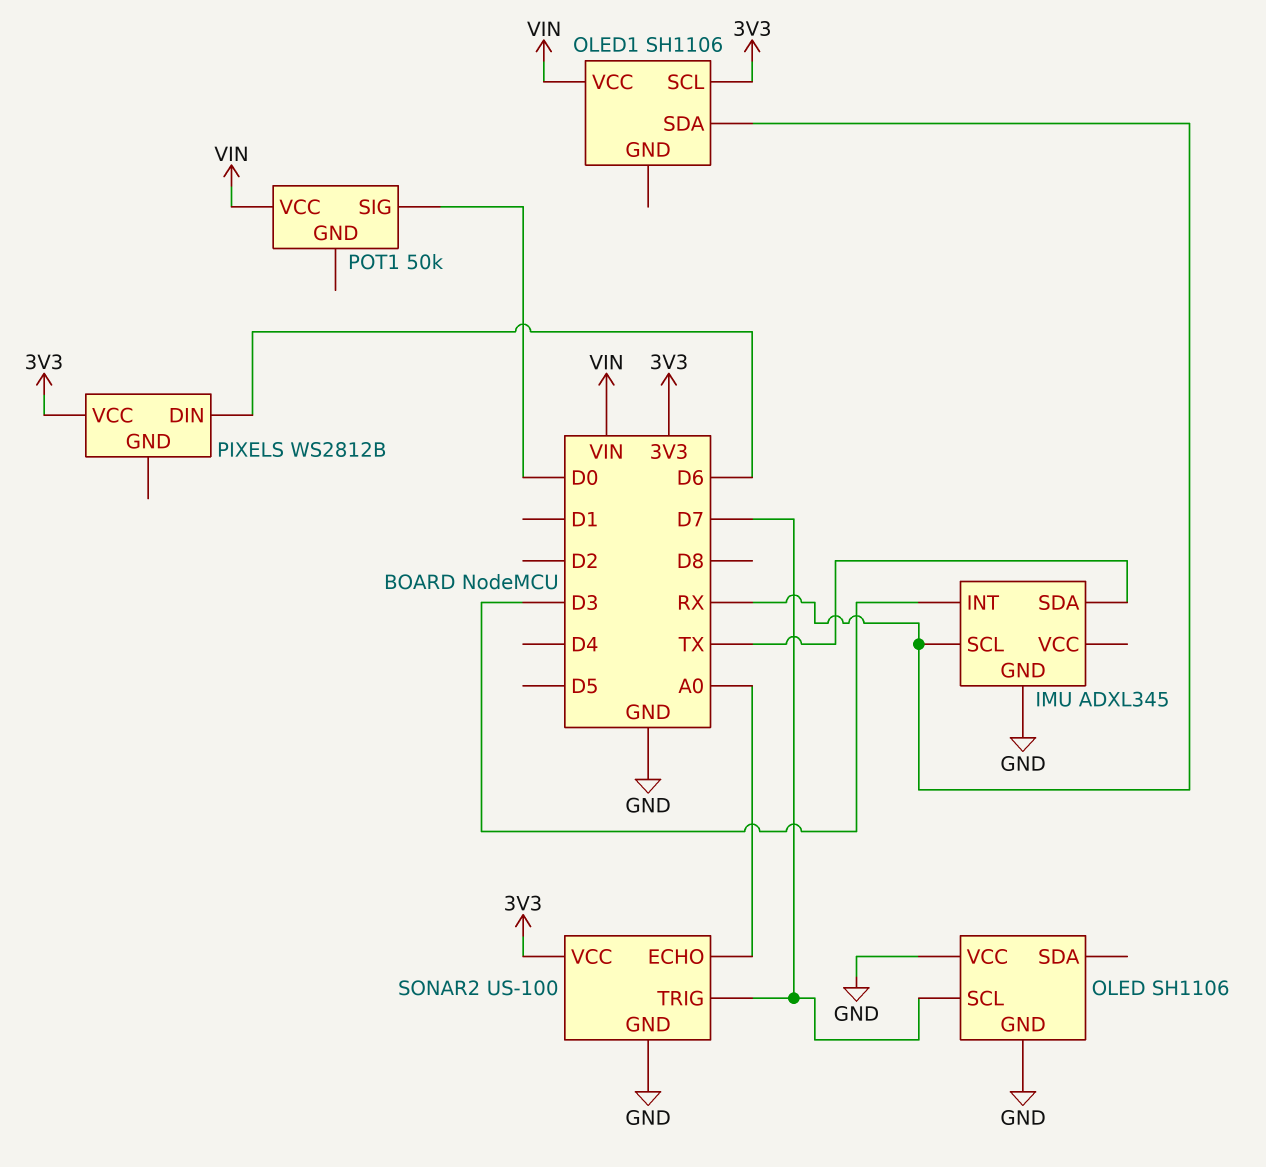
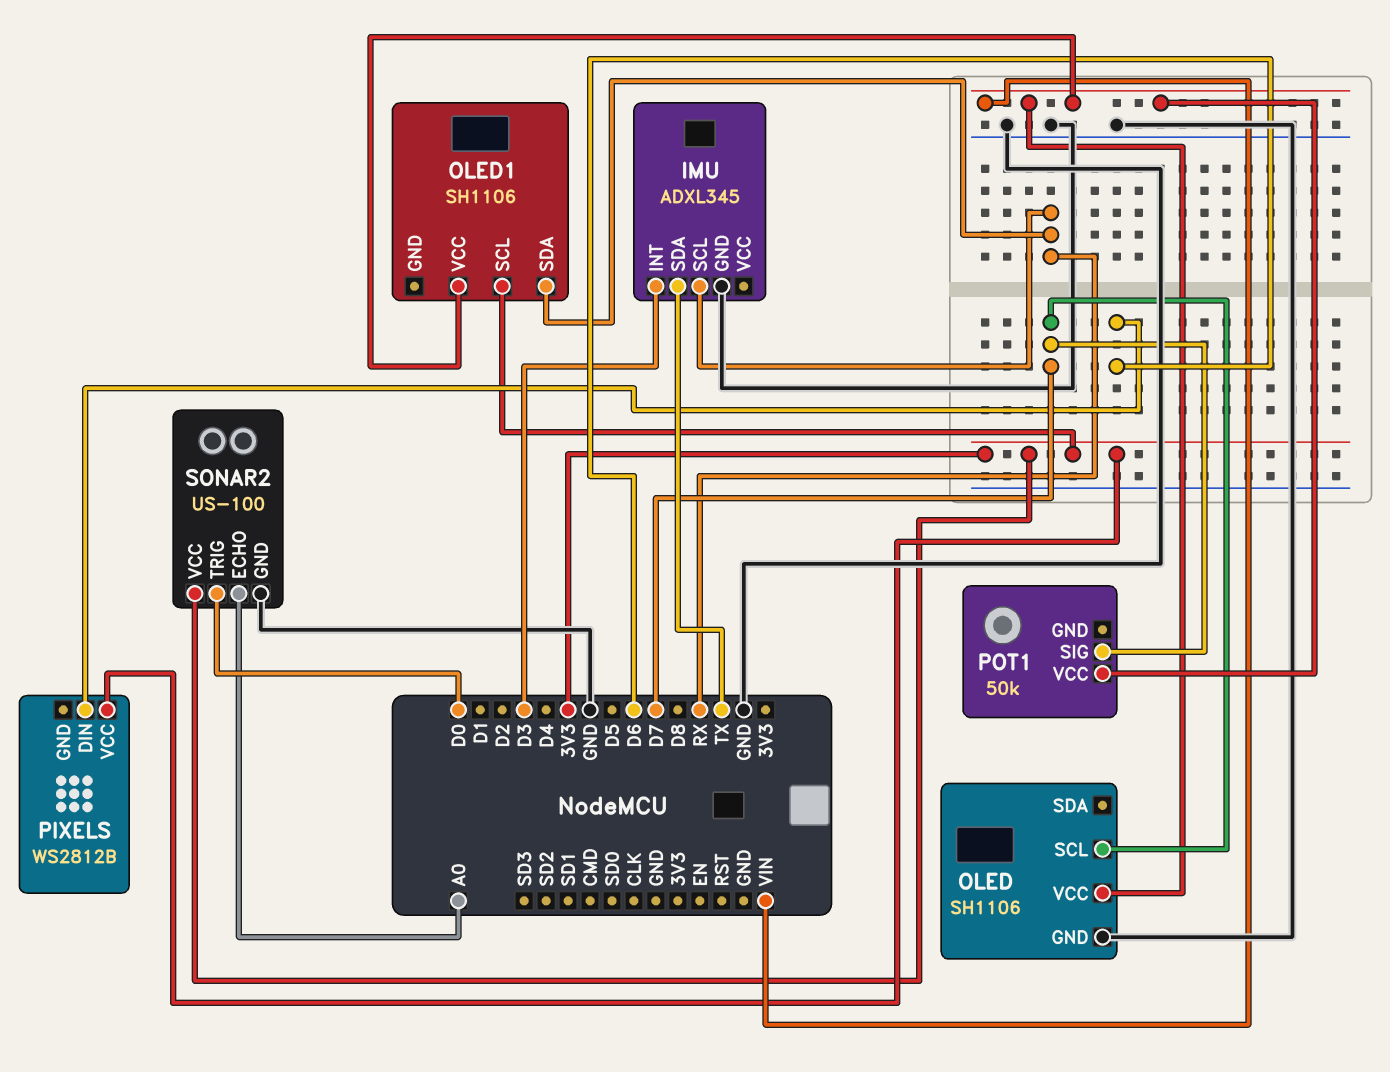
OLED pin VCC: GND -> VIN
POT1 pin SIG: D0 -> D7
SONAR2 pin TRIG: D7 -> D0

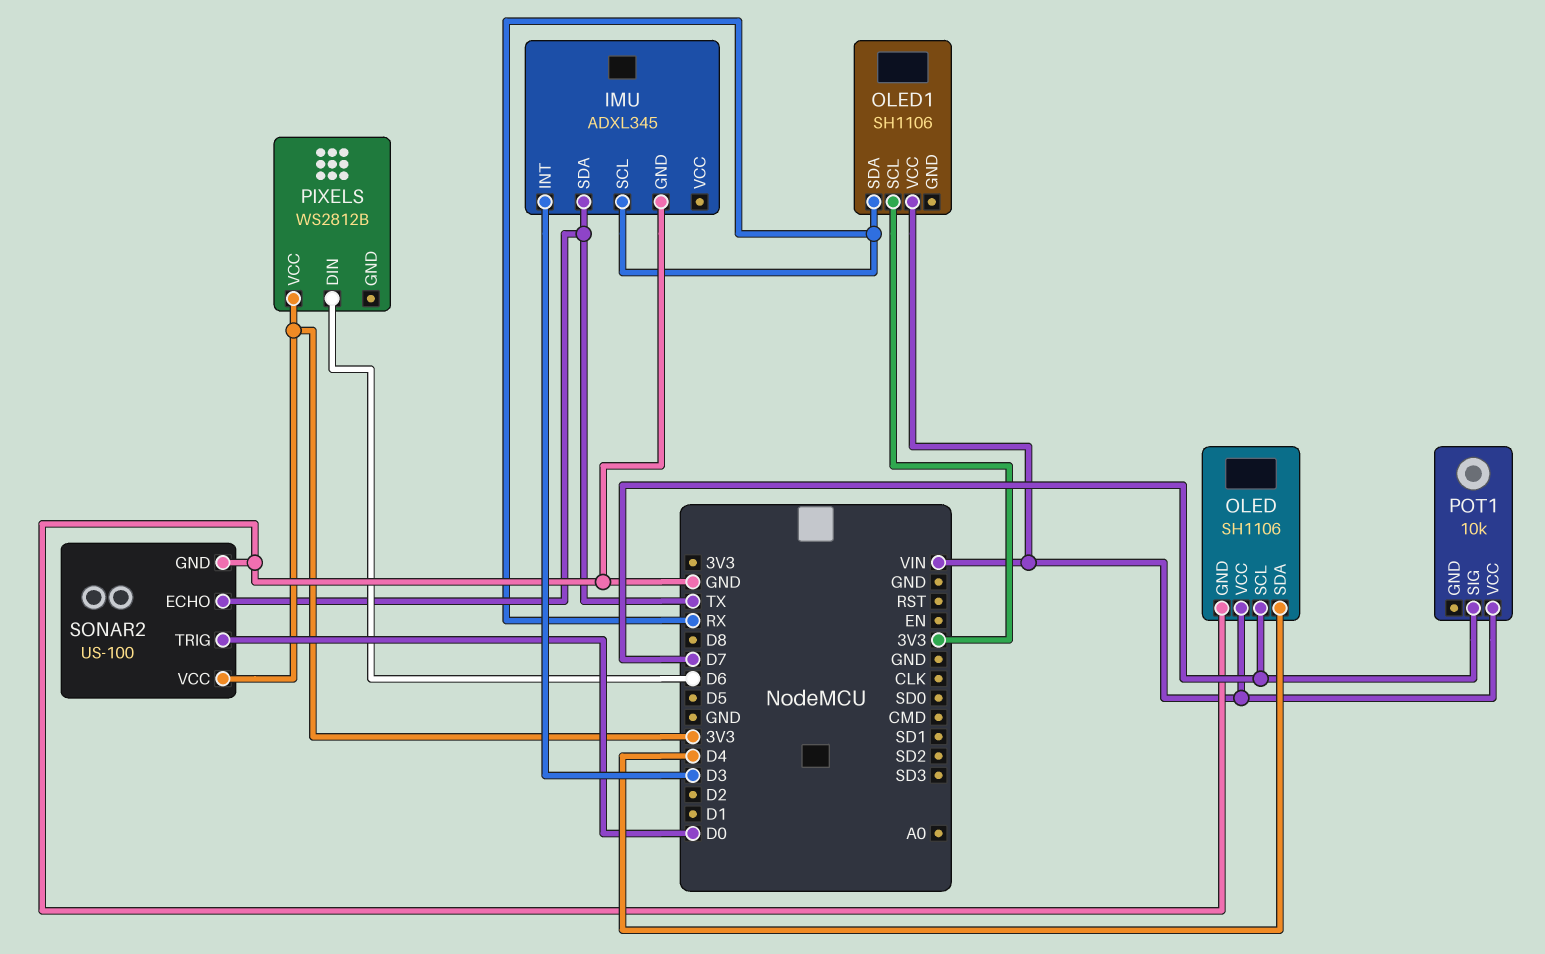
OLED pin SDA: none -> D4
POT1: 50k -> 10k
SONAR2 pin ECHO: A0 -> TX

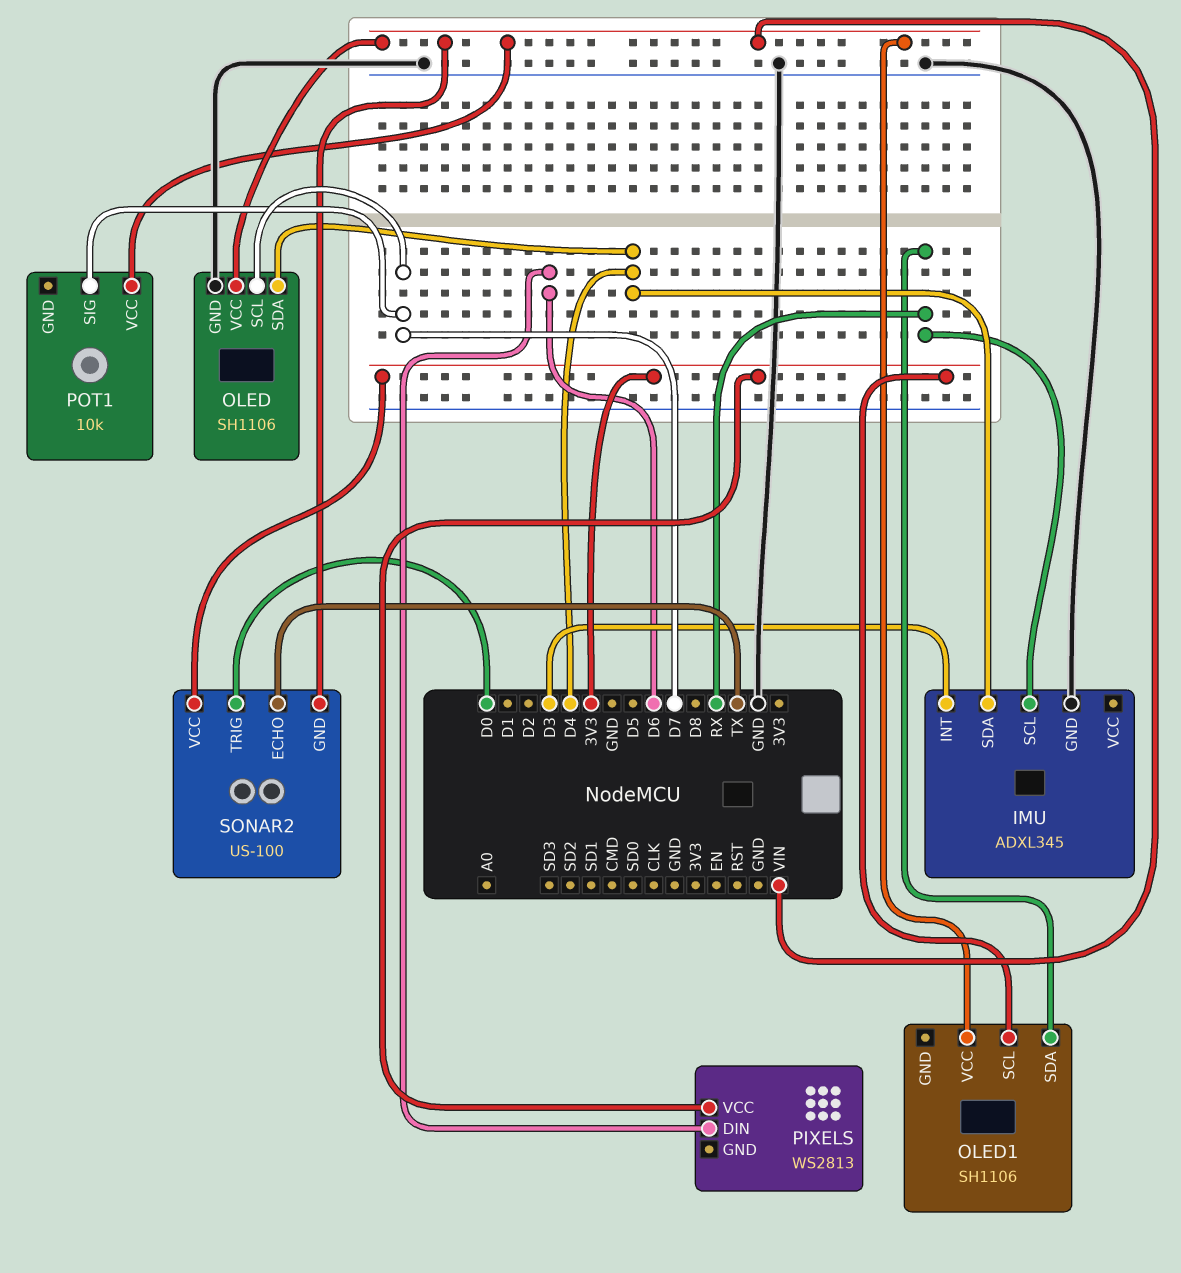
IMU pin SDA: TX -> D4
PIXELS: WS2812B -> WS2813
SONAR2 pin GND: GND -> VIN

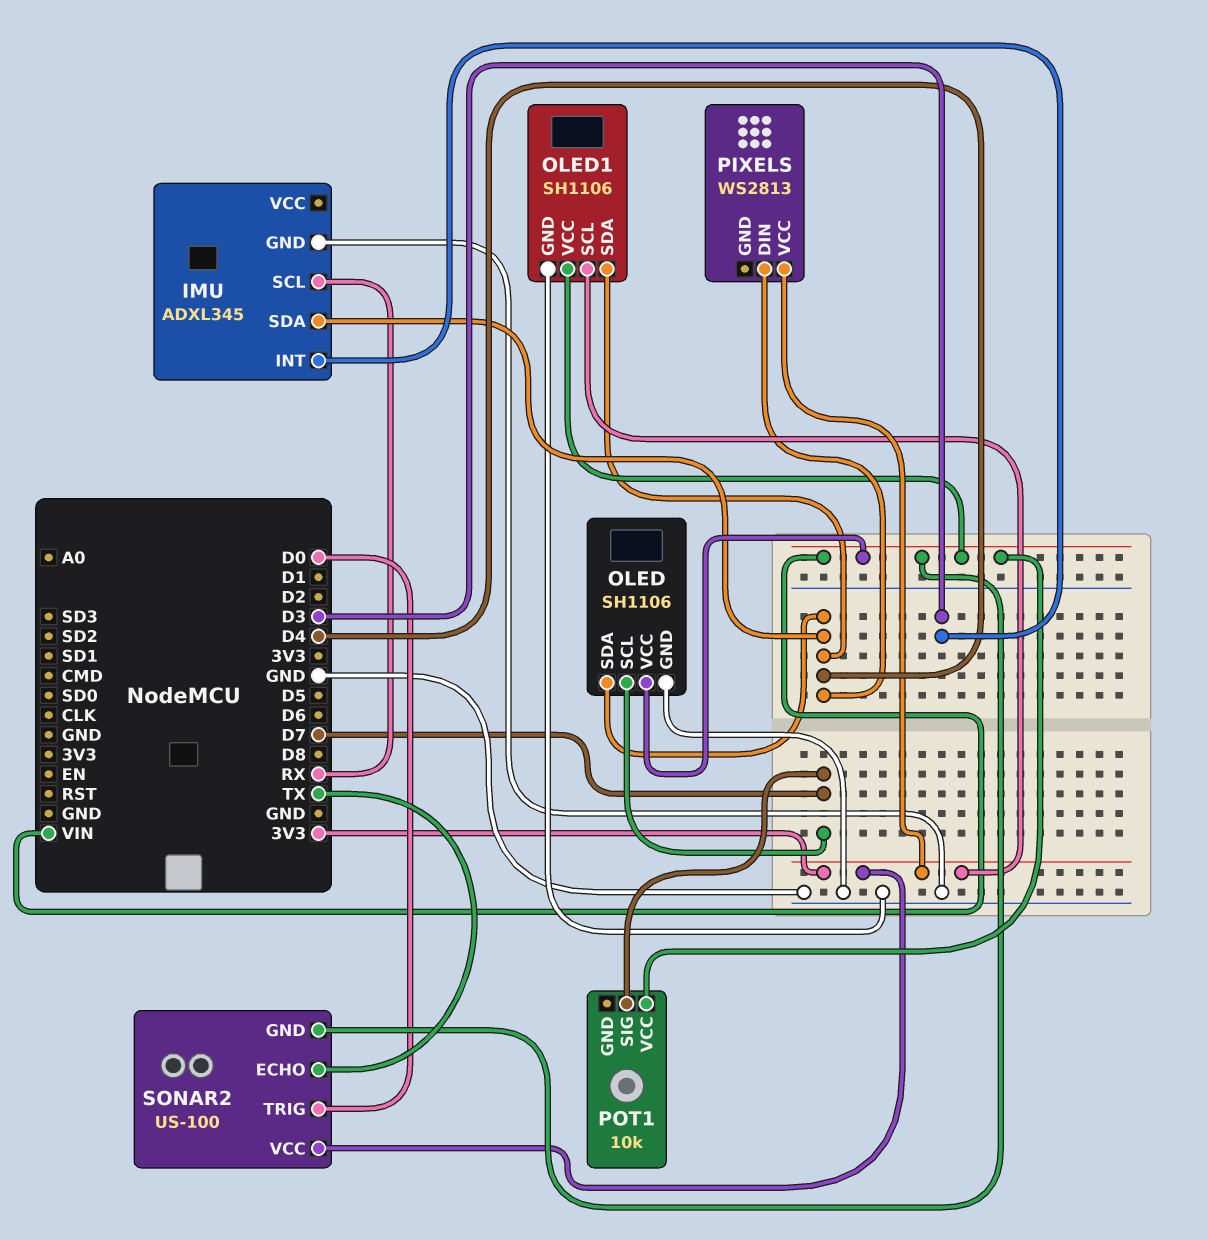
OLED1 pin GND: none -> GND
OLED1 pin SDA: RX -> D4
PIXELS pin DIN: D6 -> D4

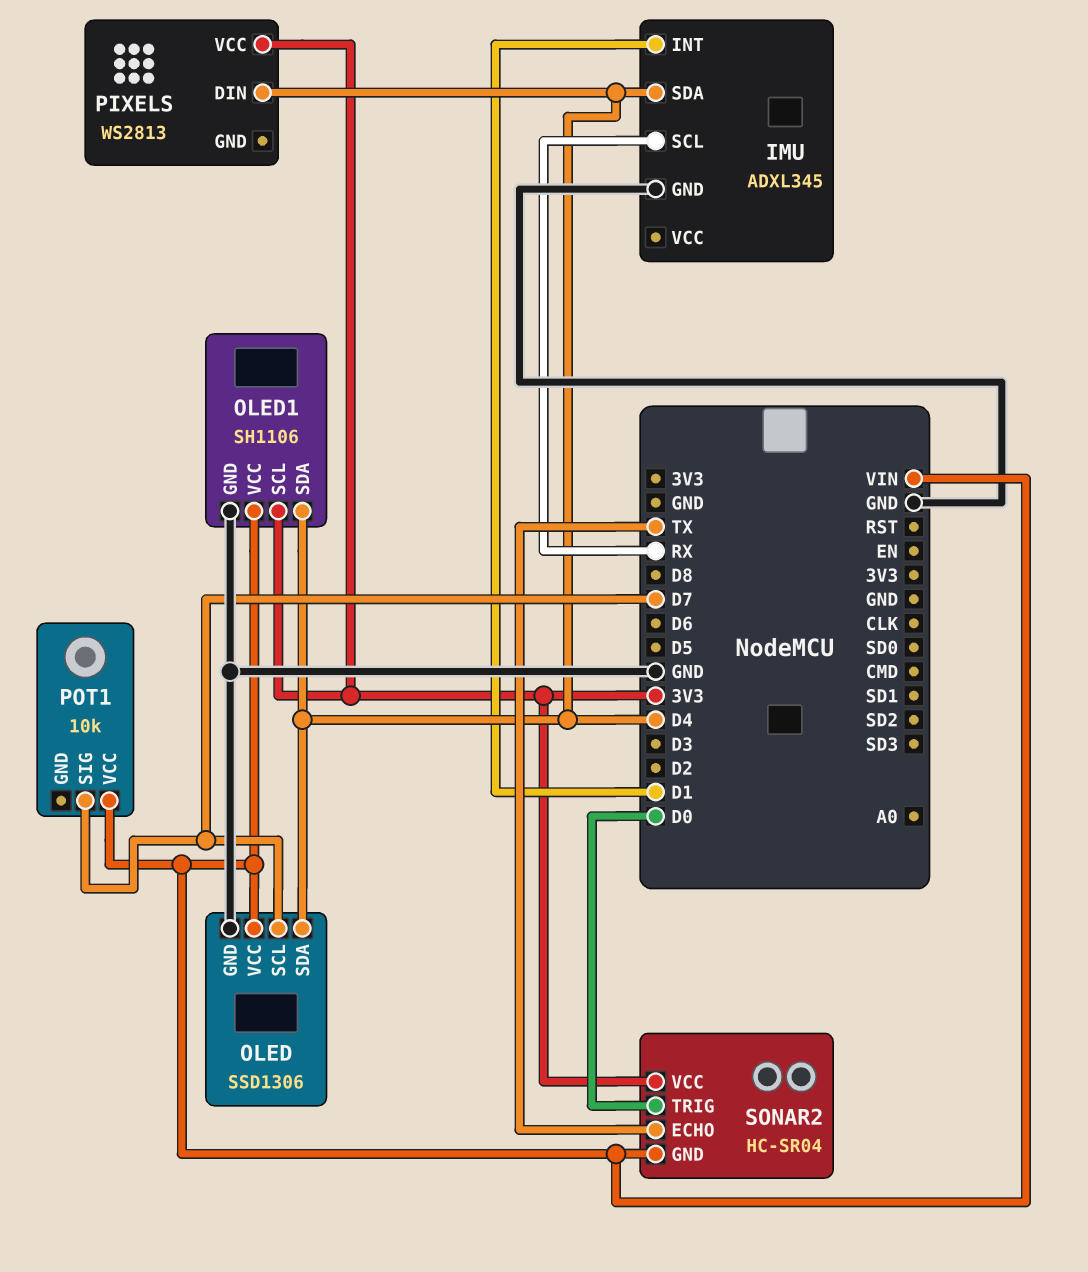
IMU pin INT: D3 -> D1
OLED: SH1106 -> SSD1306
SONAR2: US-100 -> HC-SR04

